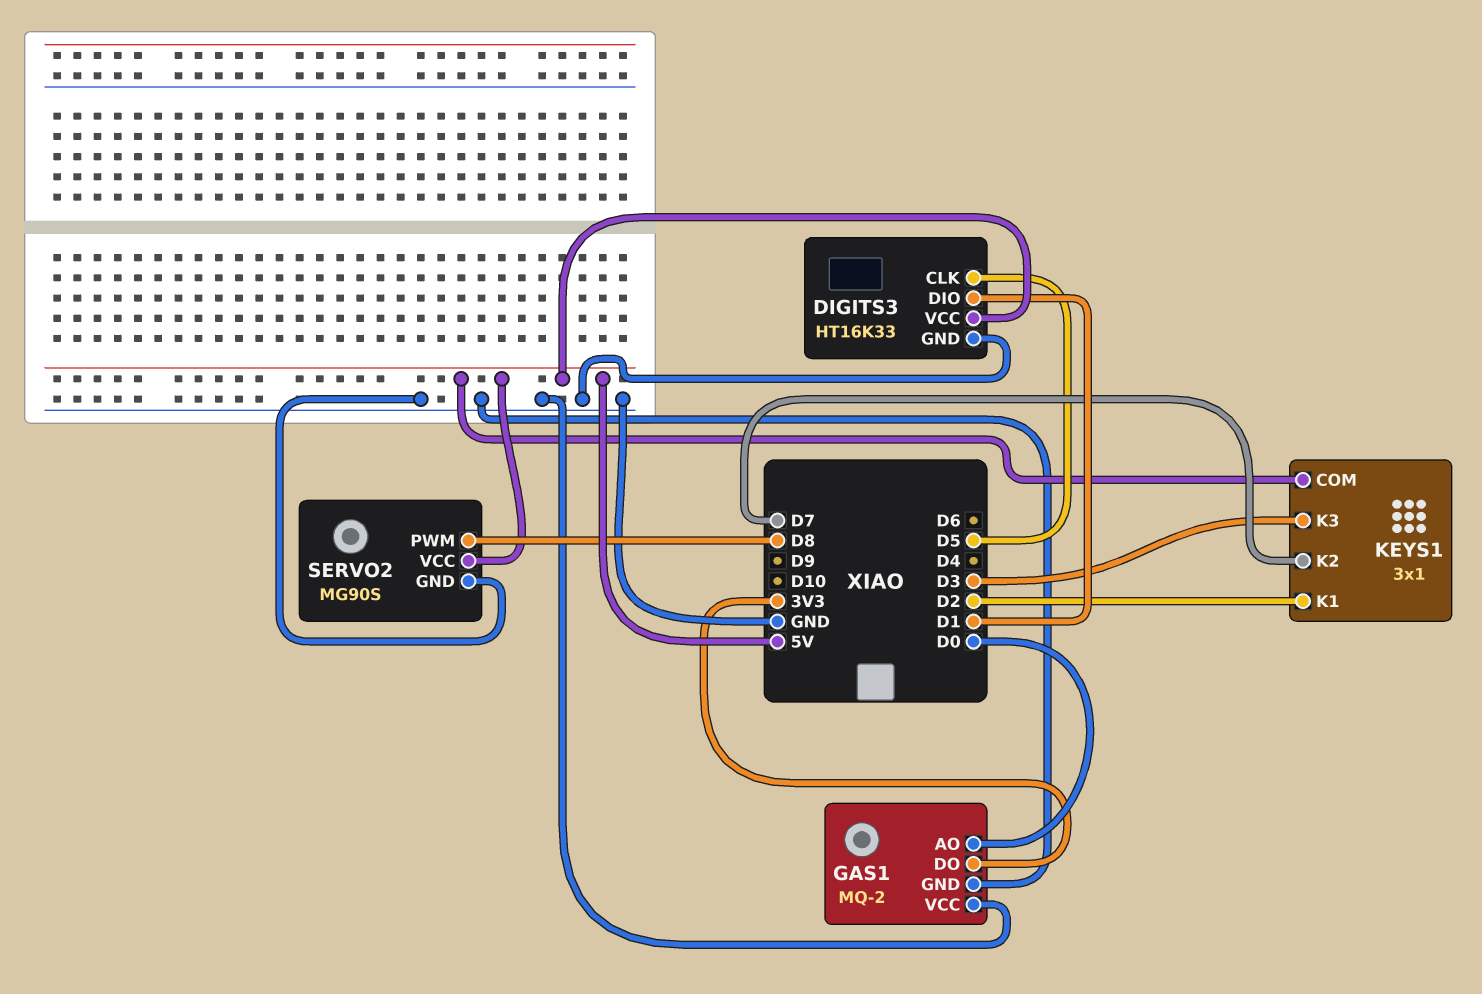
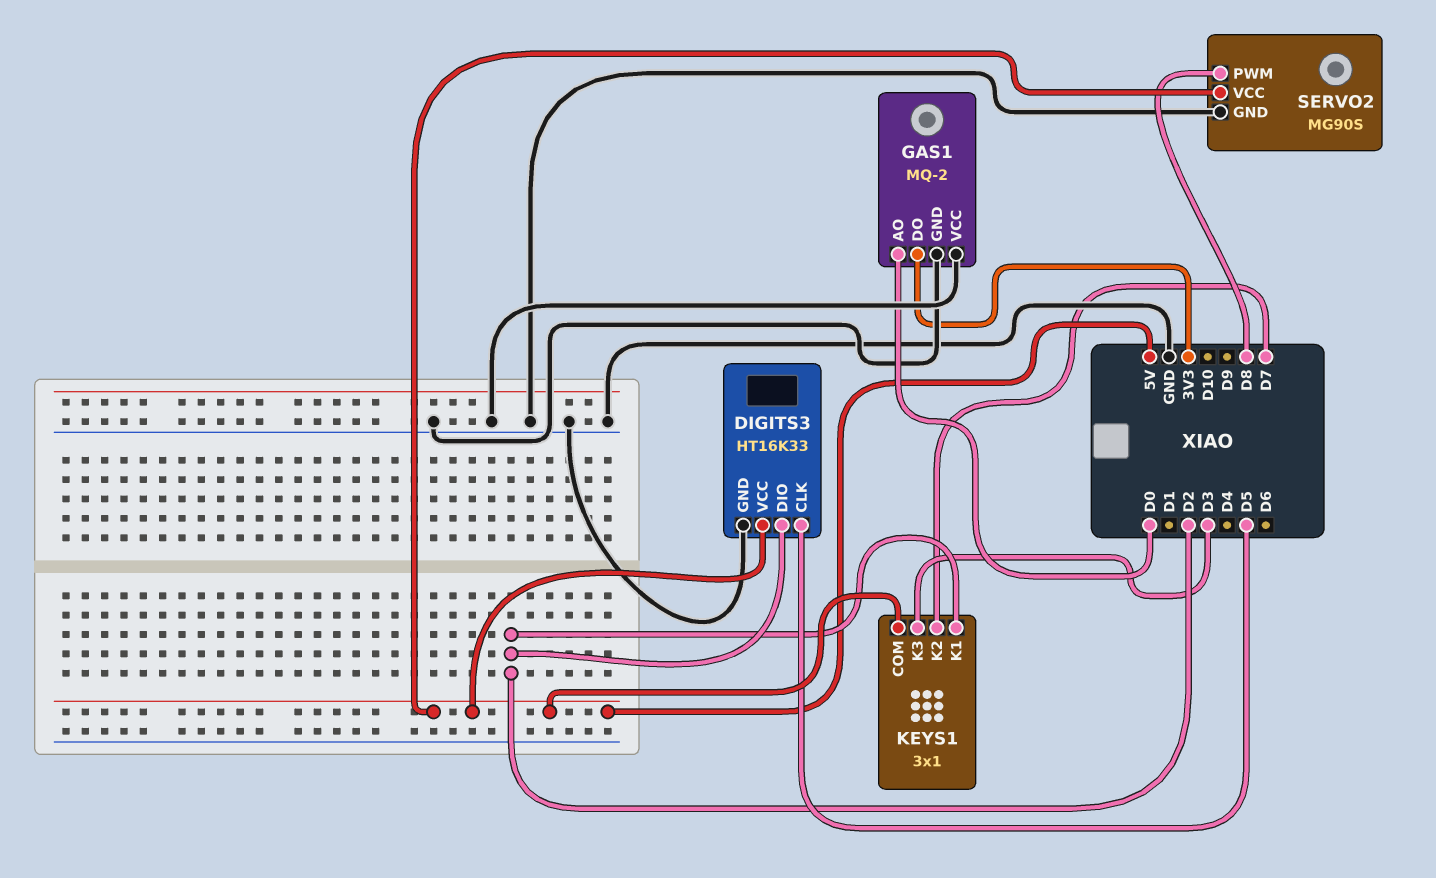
DIGITS3 pin DIO: D1 -> D2

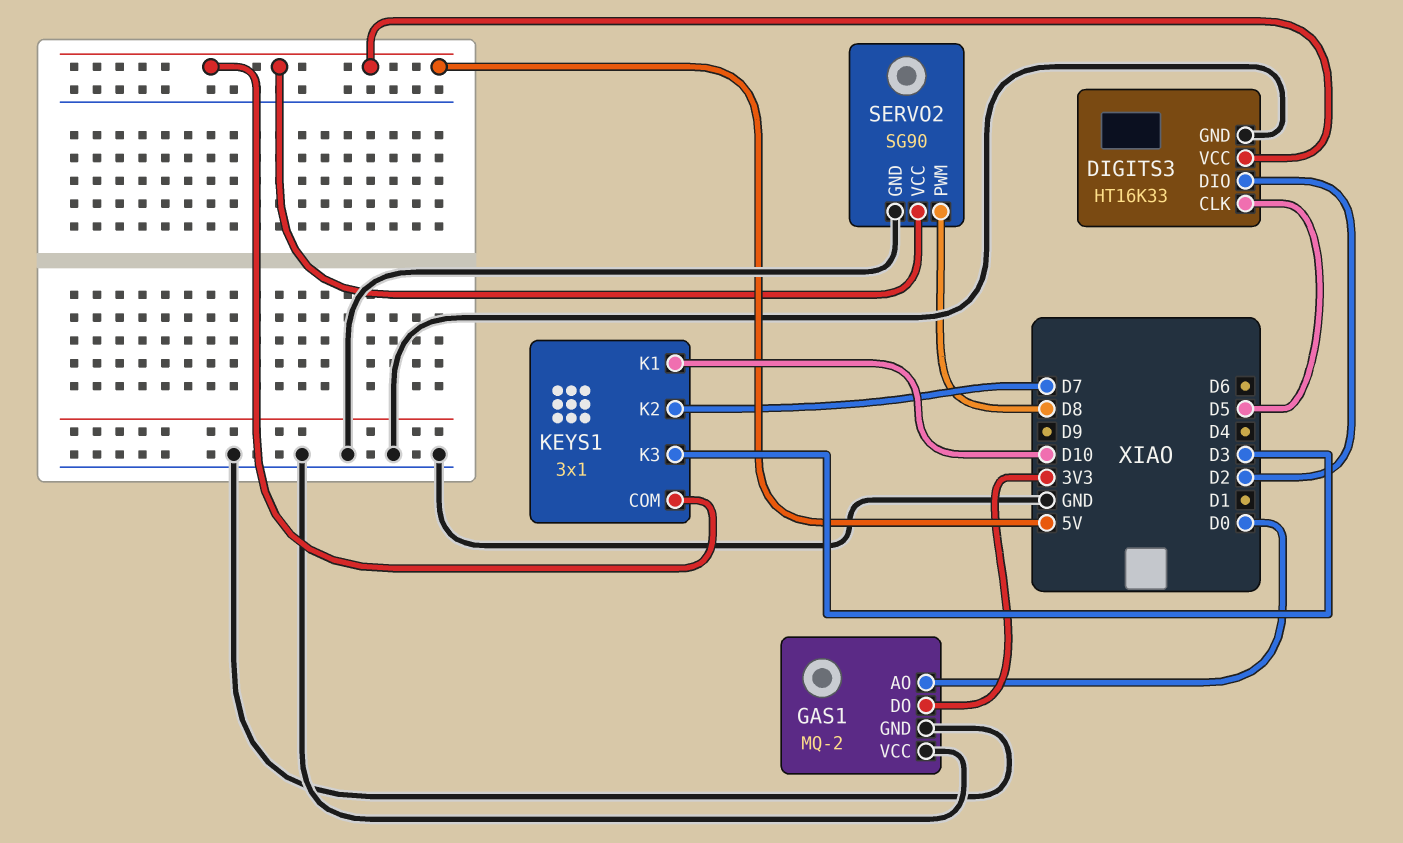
KEYS1 pin K1: D2 -> D10
SERVO2: MG90S -> SG90

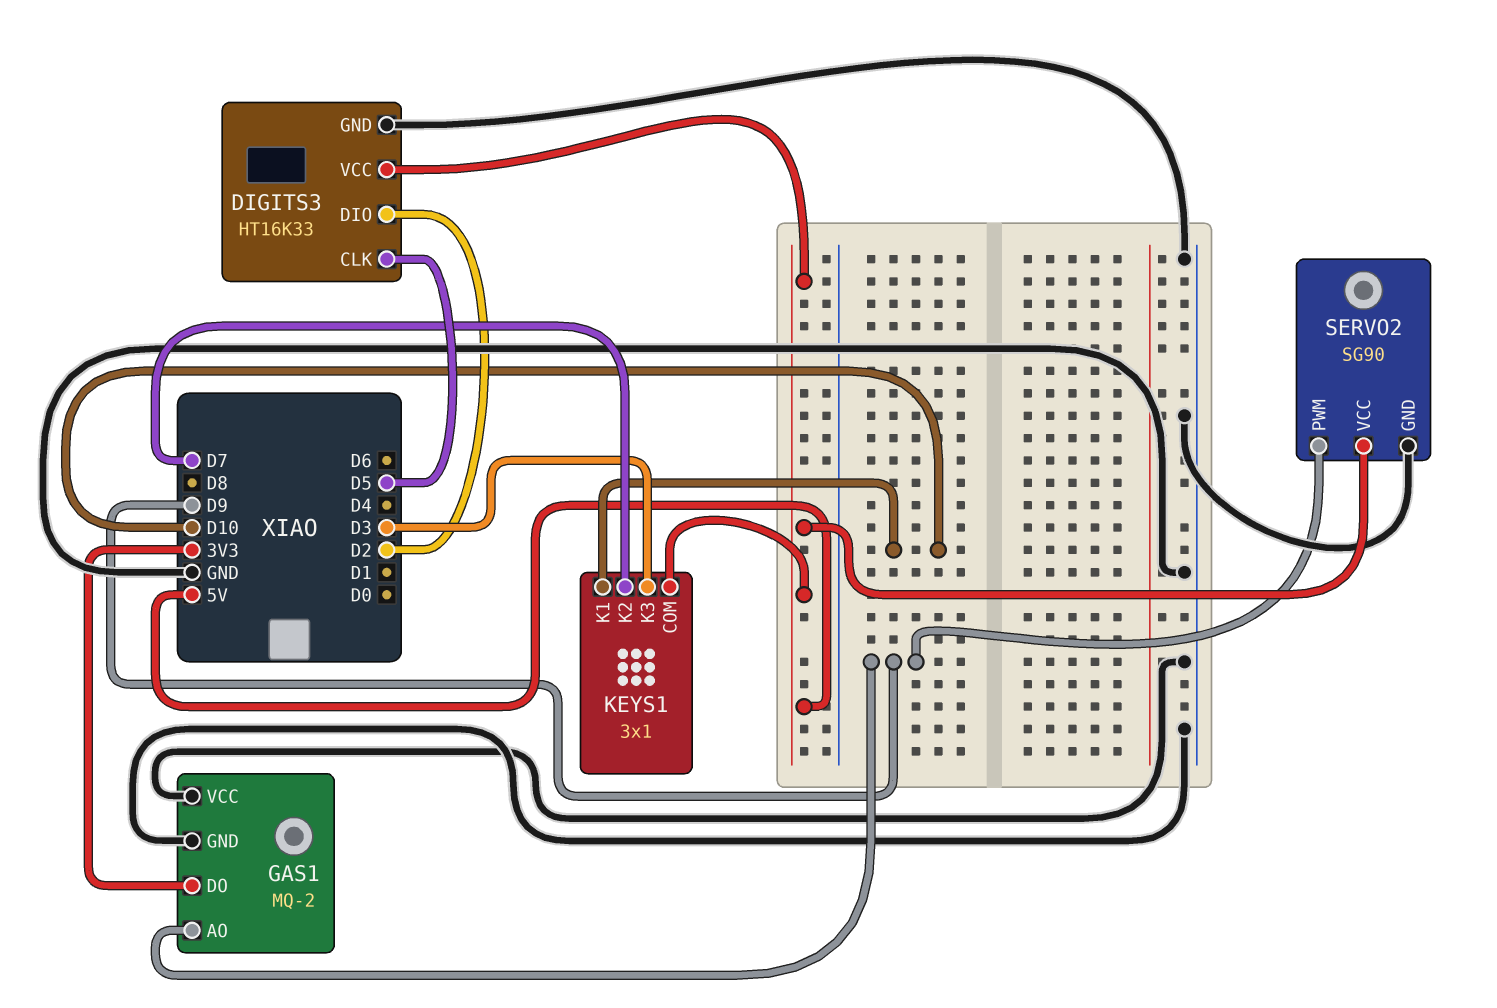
GAS1 pin AO: D0 -> D9
SERVO2 pin PWM: D8 -> D9

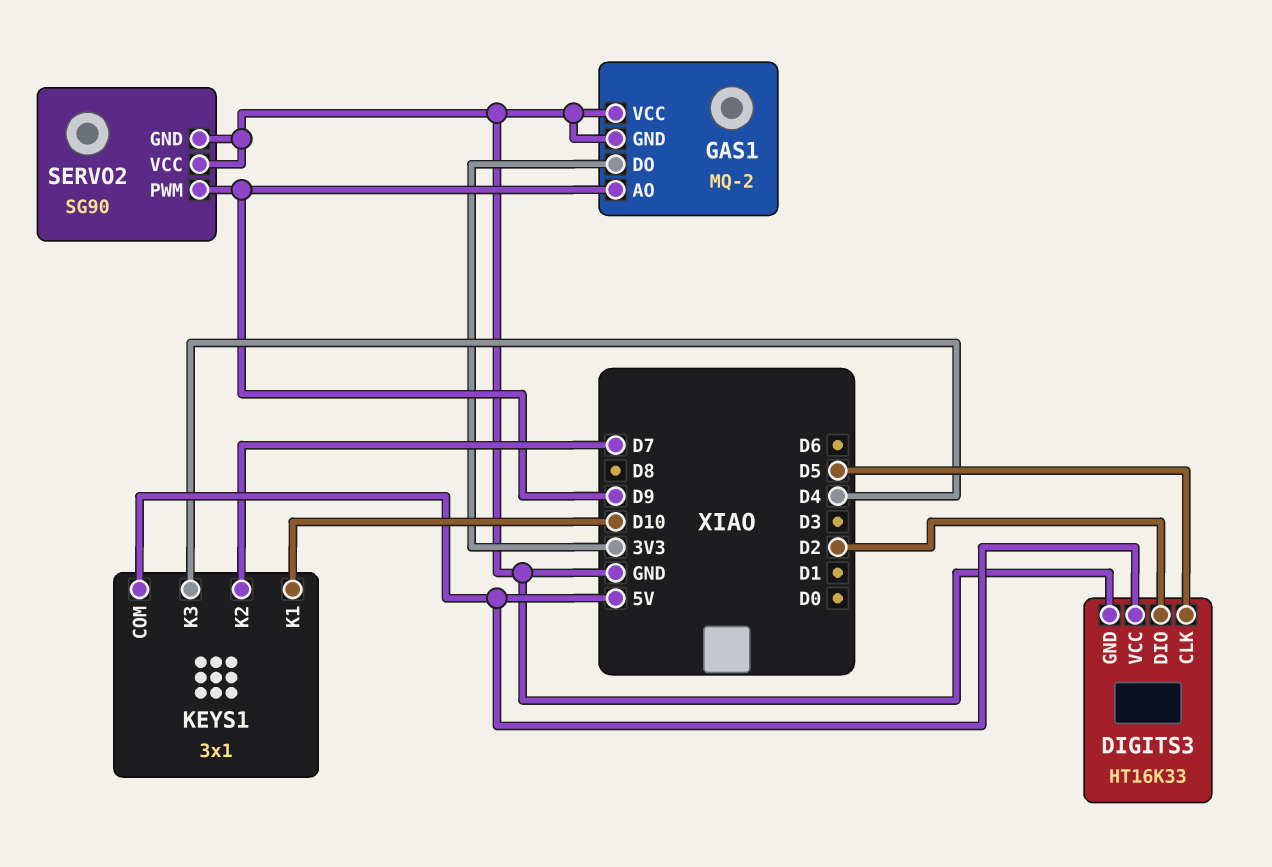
KEYS1 pin K3: D3 -> D4
SERVO2 pin VCC: 5V -> GND

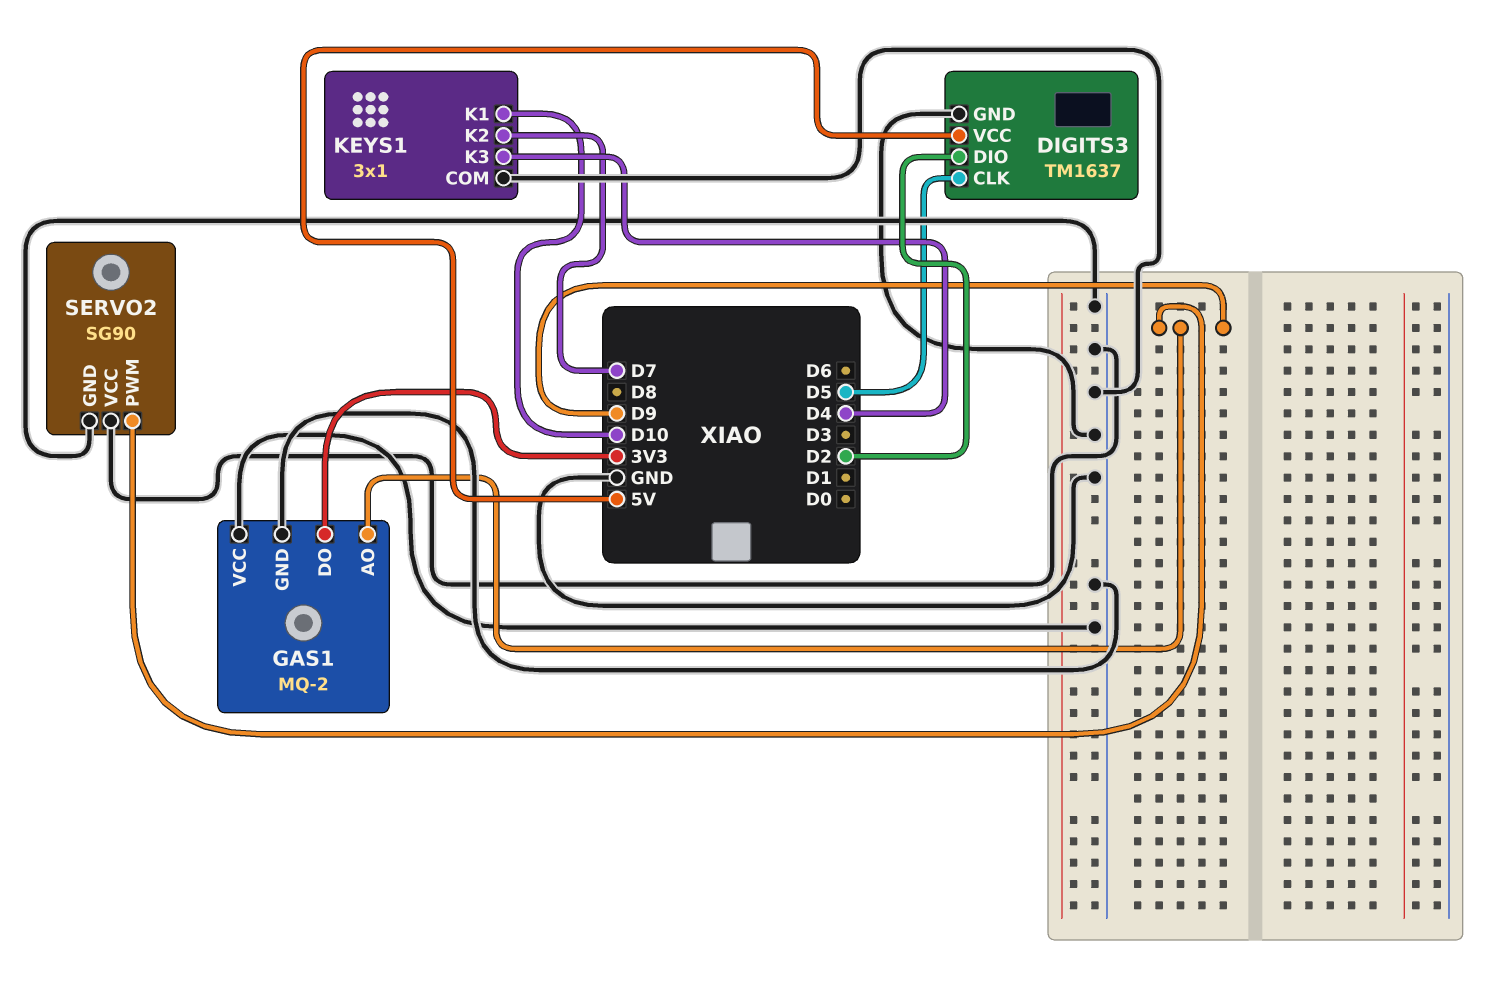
DIGITS3: HT16K33 -> TM1637
KEYS1 pin COM: 5V -> GND

